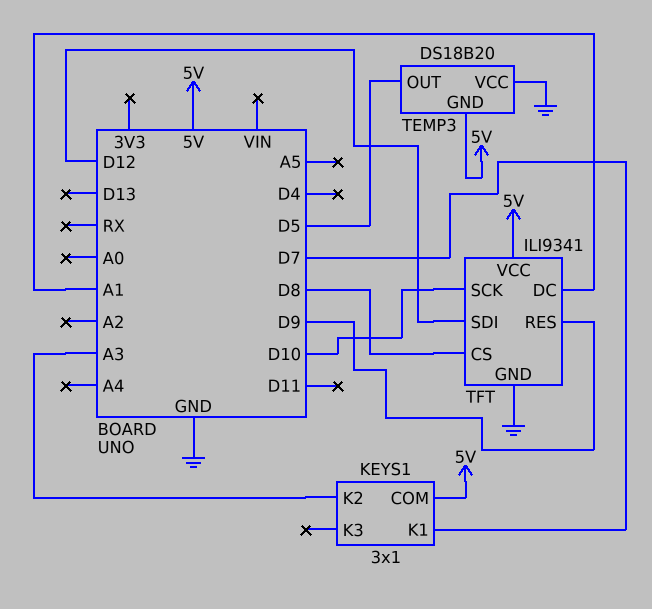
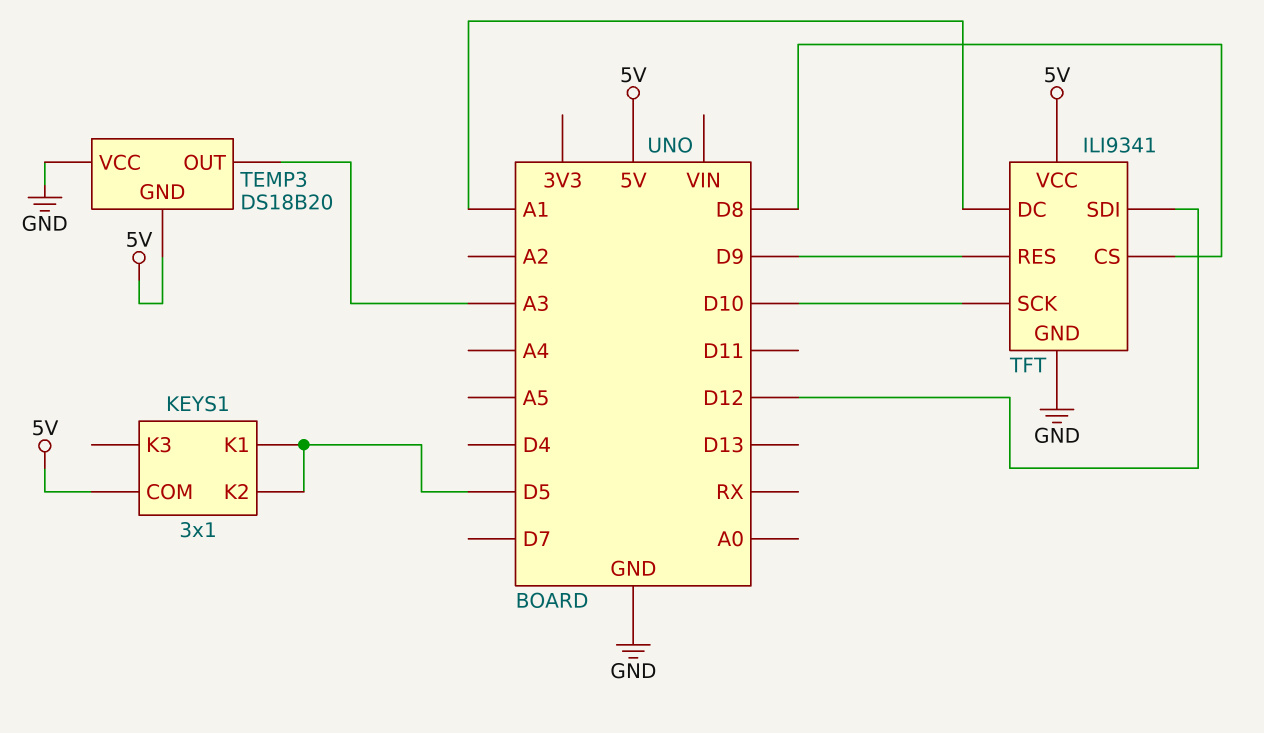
KEYS1 pin K1: D7 -> D5
KEYS1 pin K2: A3 -> D5
TEMP3 pin OUT: D5 -> A3

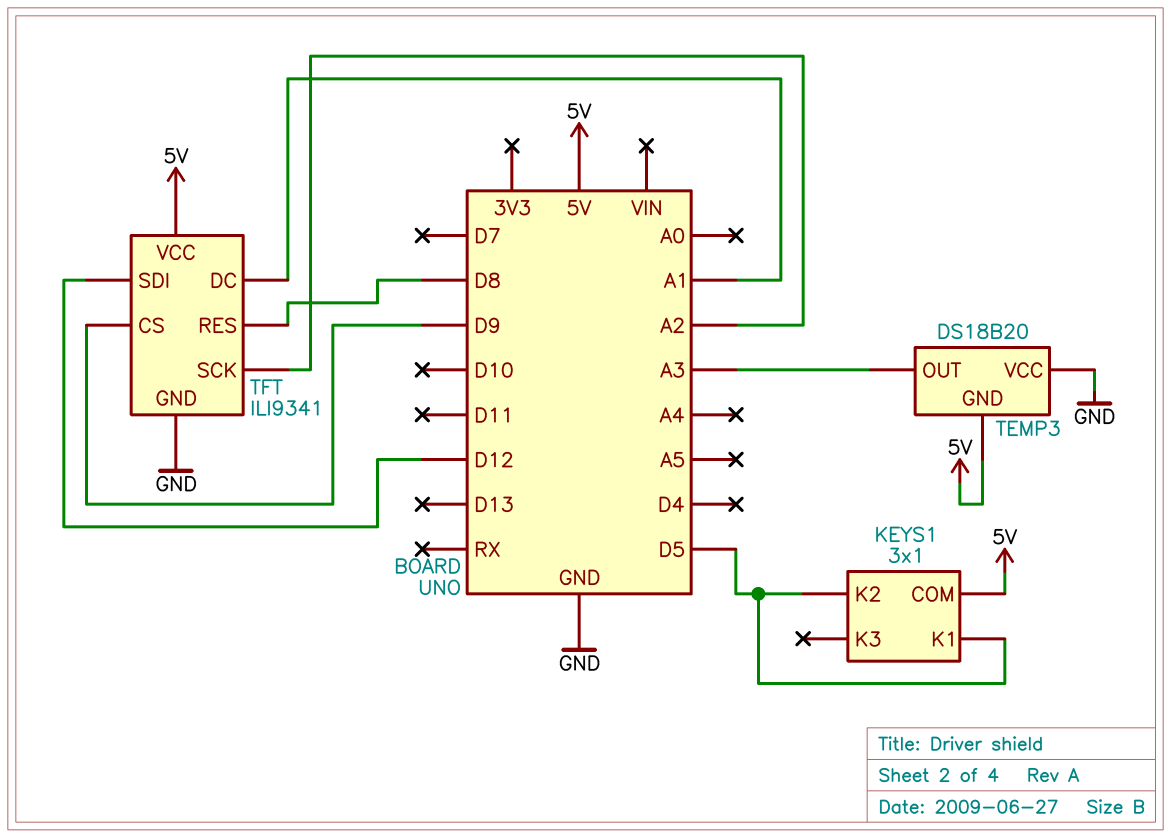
TFT pin CS: D8 -> D9
TFT pin RES: D9 -> D8
TFT pin SCK: D10 -> A2

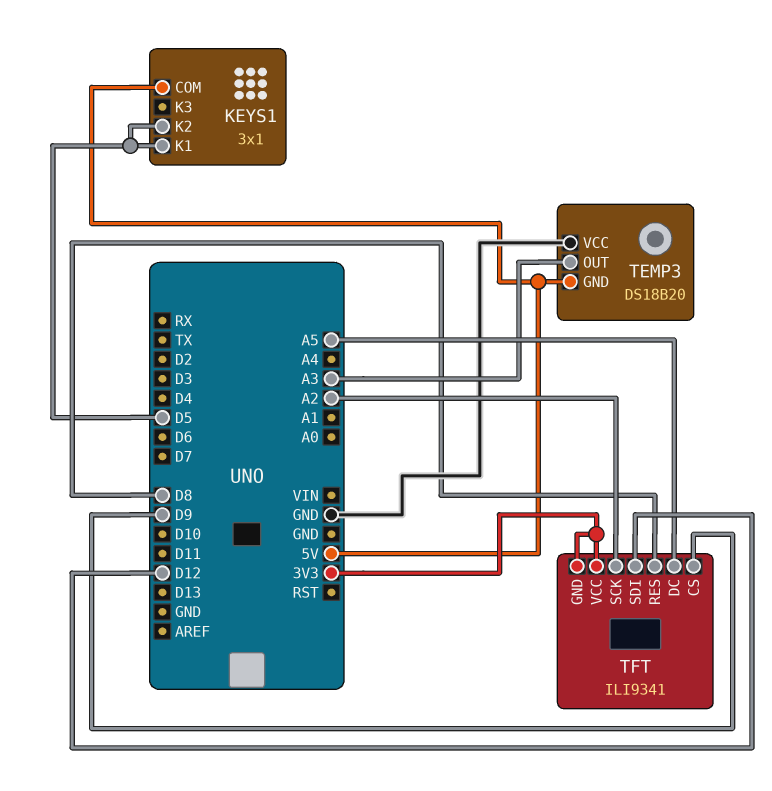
TFT pin DC: A1 -> A5
TFT pin GND: GND -> 3V3
TFT pin VCC: 5V -> 3V3

